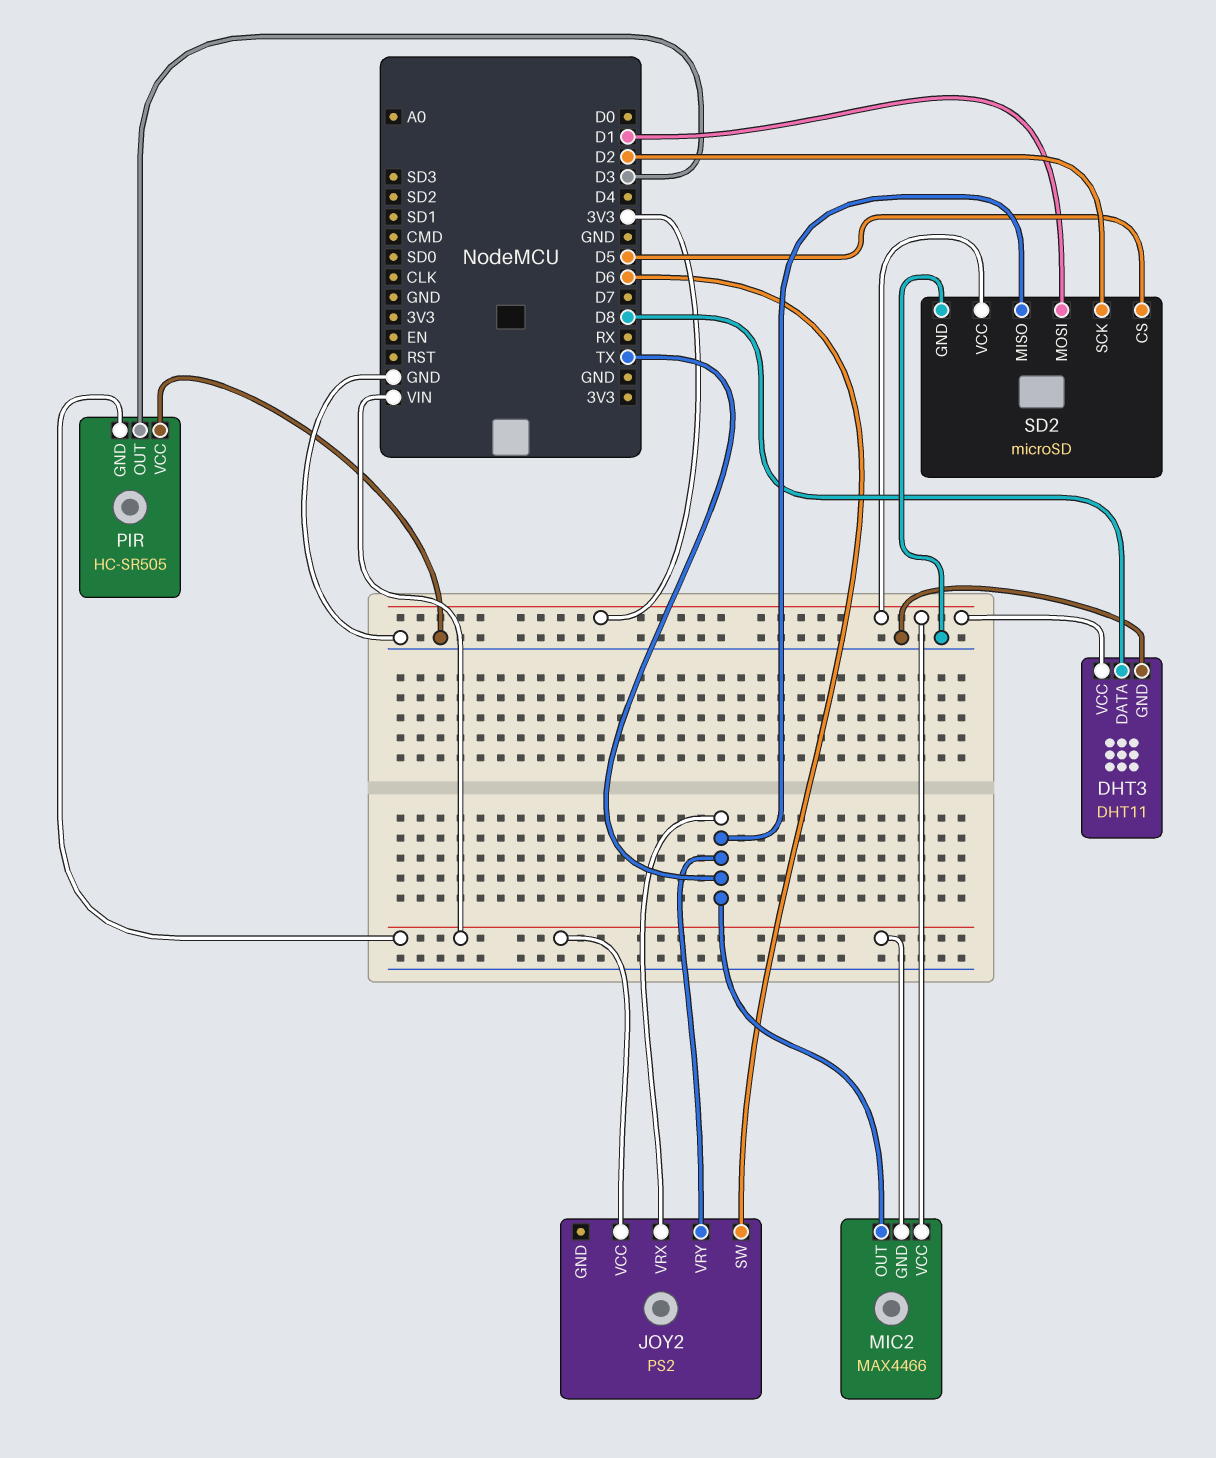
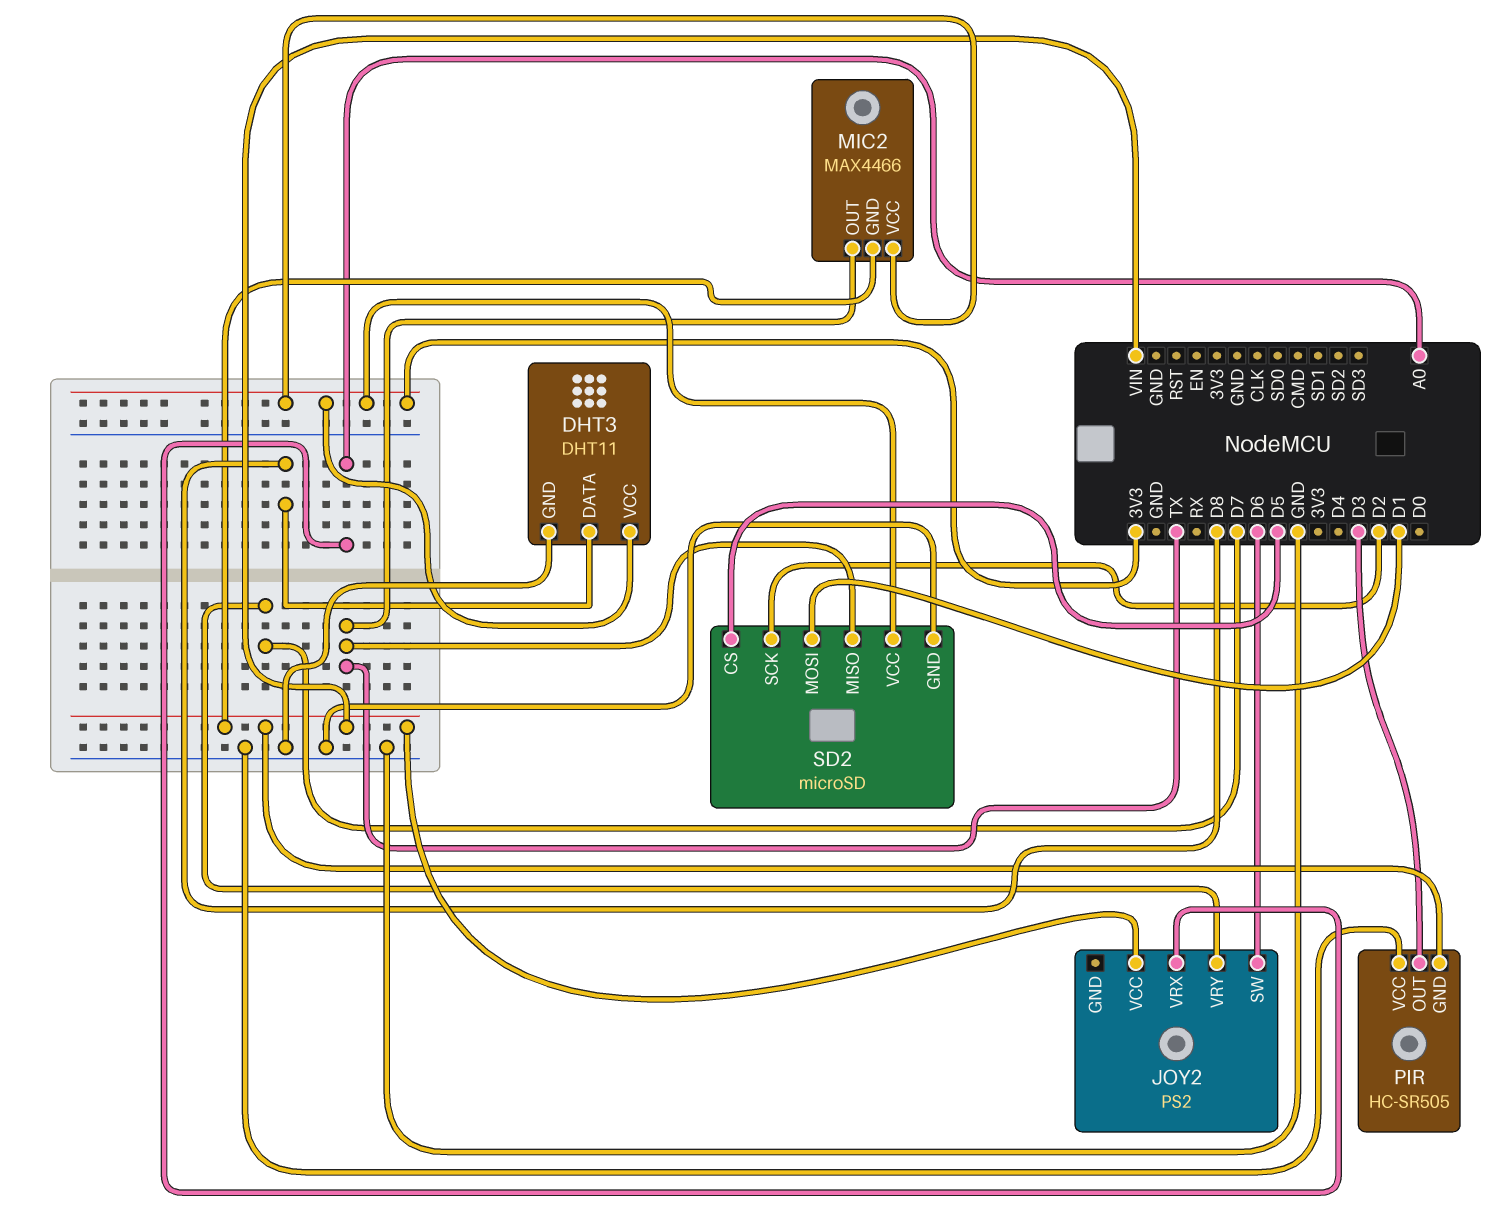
JOY2 pin VRX: TX -> A0
JOY2 pin VRY: TX -> D7

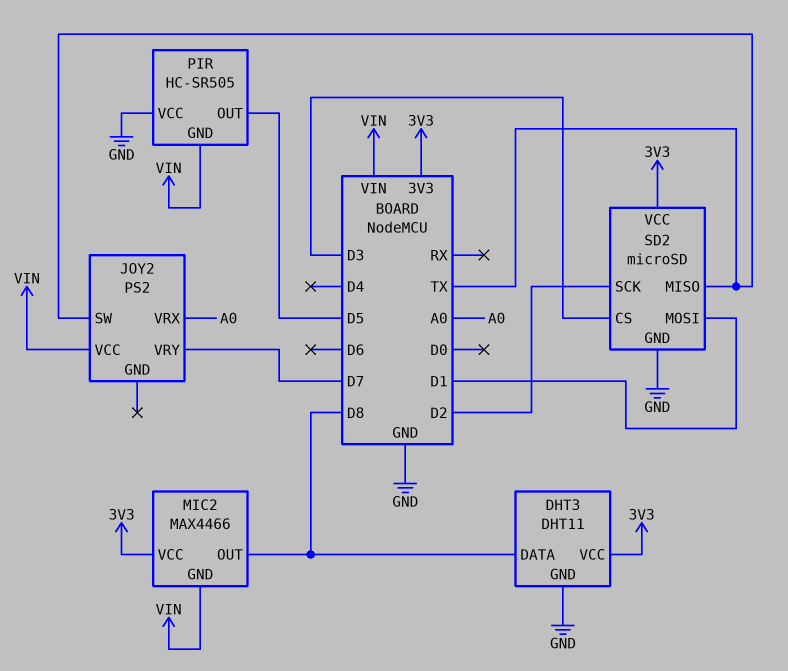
JOY2 pin SW: D6 -> TX
MIC2 pin OUT: TX -> D8
PIR pin OUT: D3 -> D5
SD2 pin CS: D5 -> D3

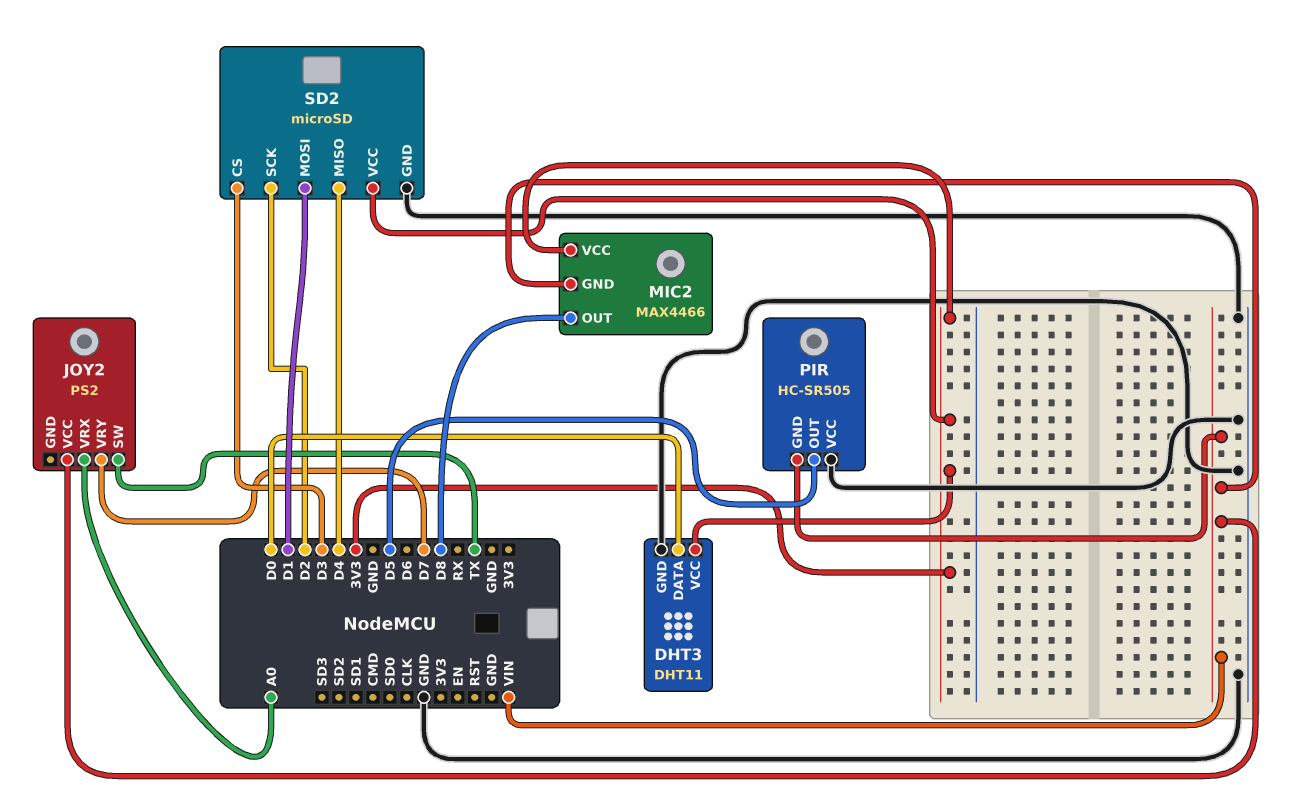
DHT3 pin DATA: D8 -> D0
SD2 pin MISO: TX -> D4

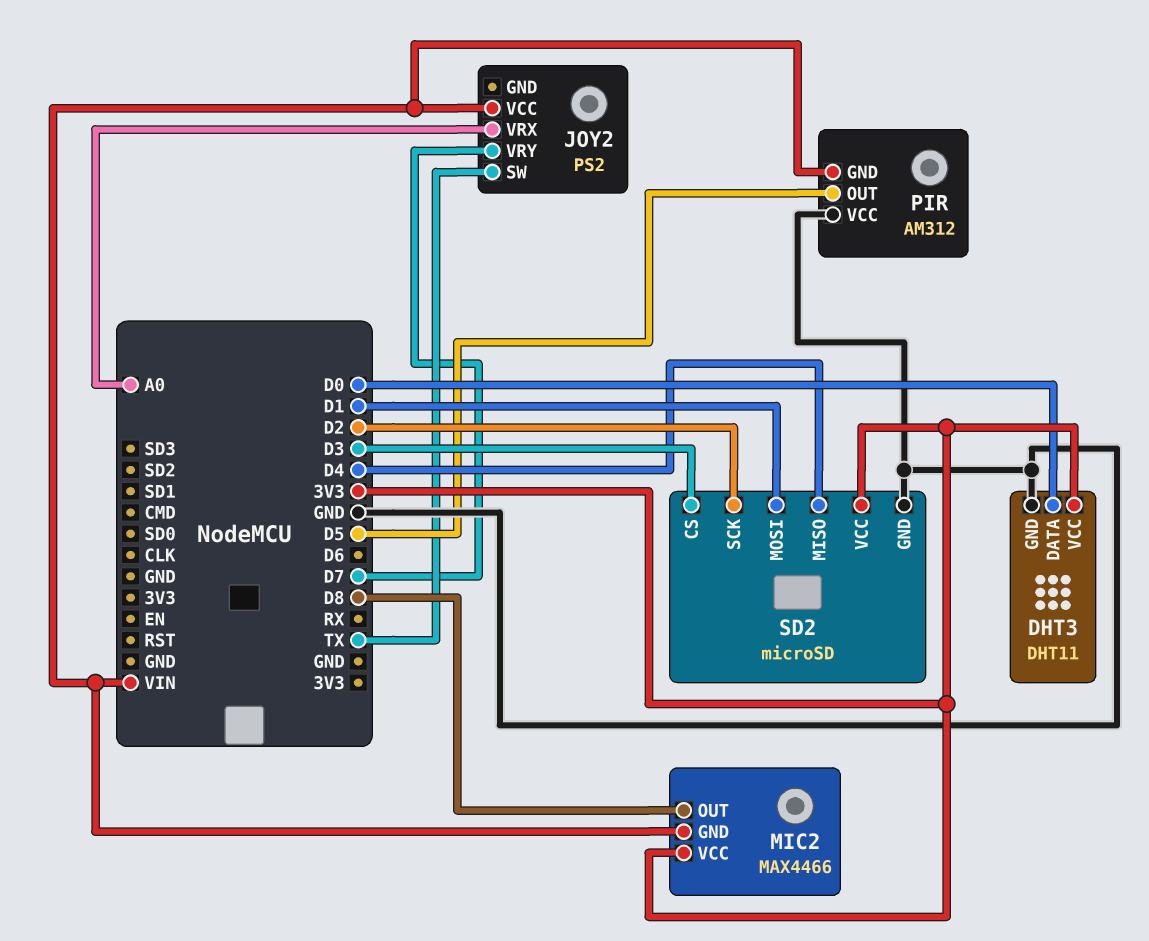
PIR: HC-SR505 -> AM312

